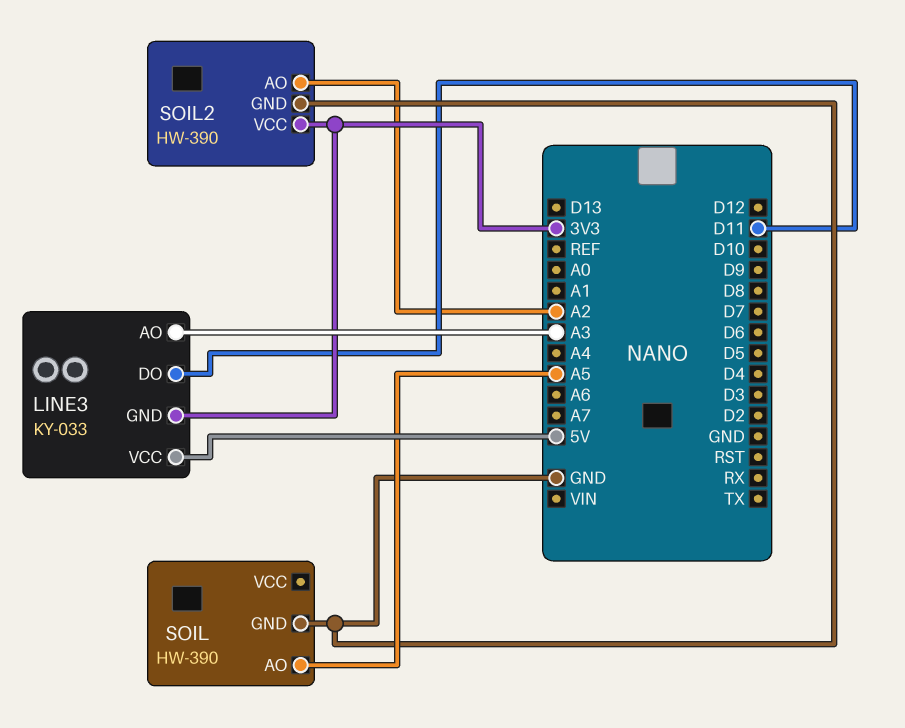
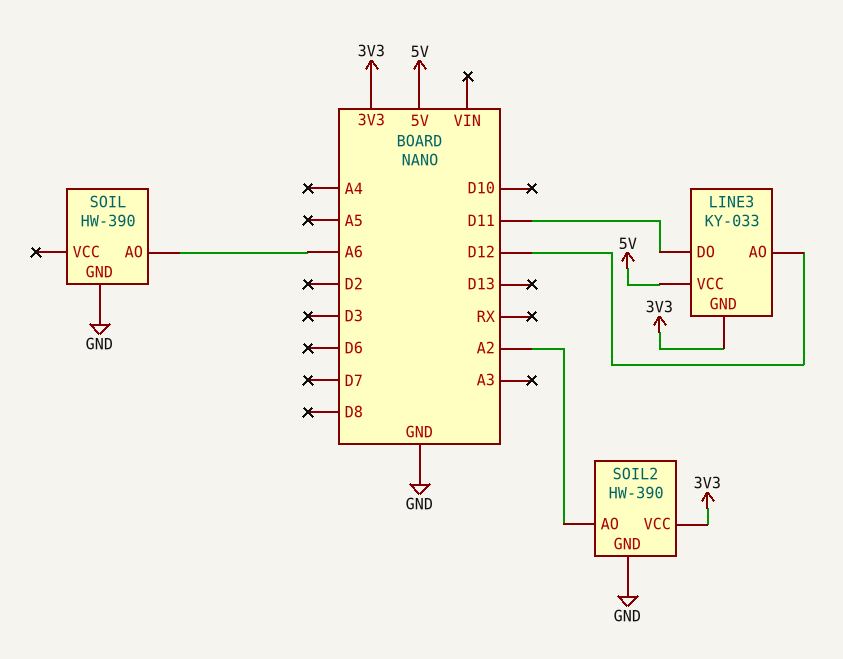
LINE3 pin AO: A3 -> D12
SOIL pin AO: A5 -> A6

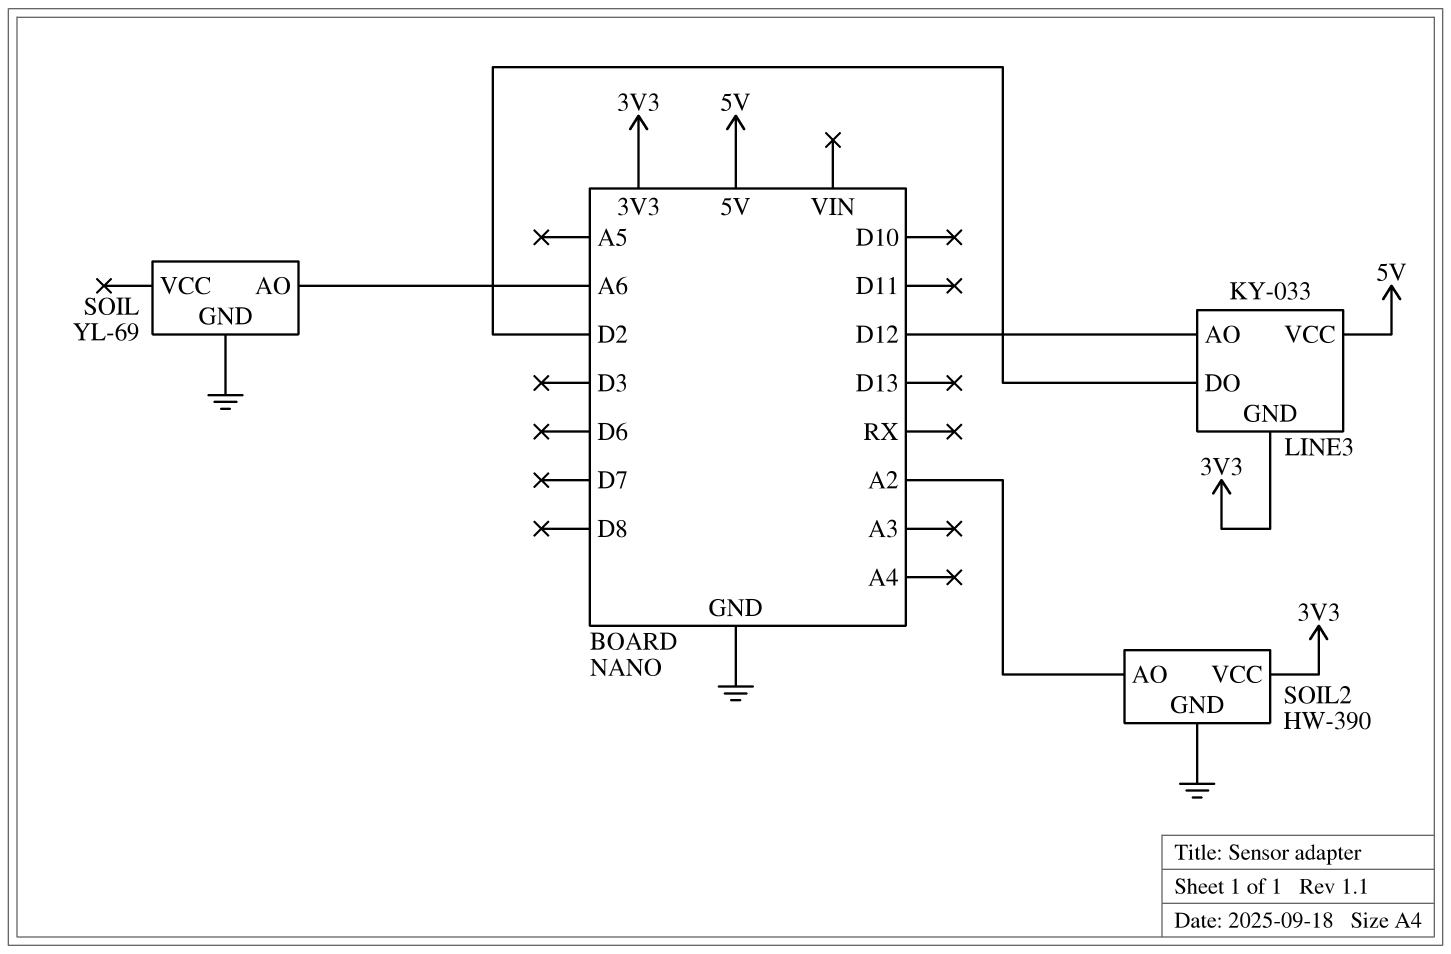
LINE3 pin DO: D11 -> D2
SOIL: HW-390 -> YL-69

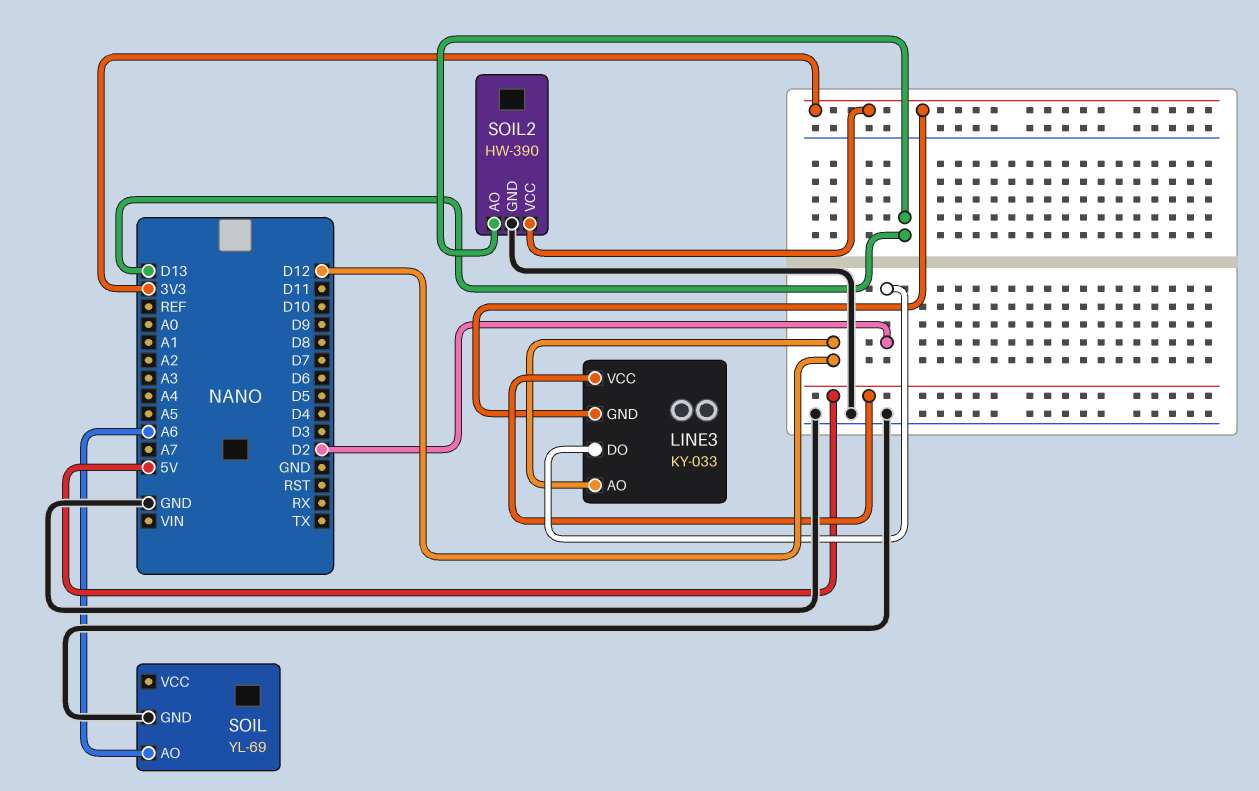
SOIL2 pin AO: A2 -> D13

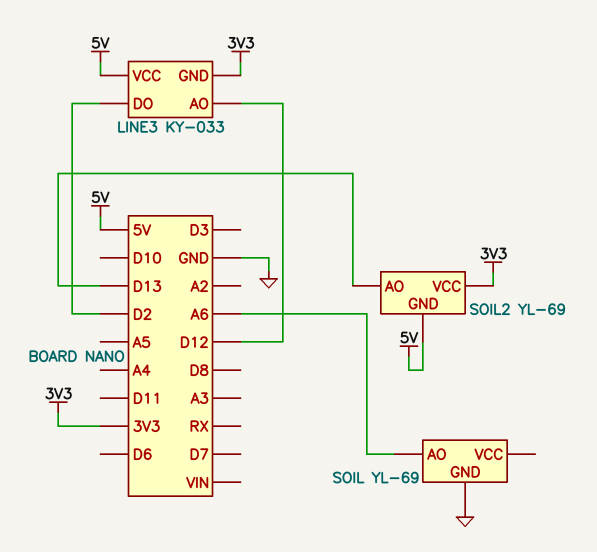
SOIL2: HW-390 -> YL-69
SOIL2 pin GND: GND -> 5V

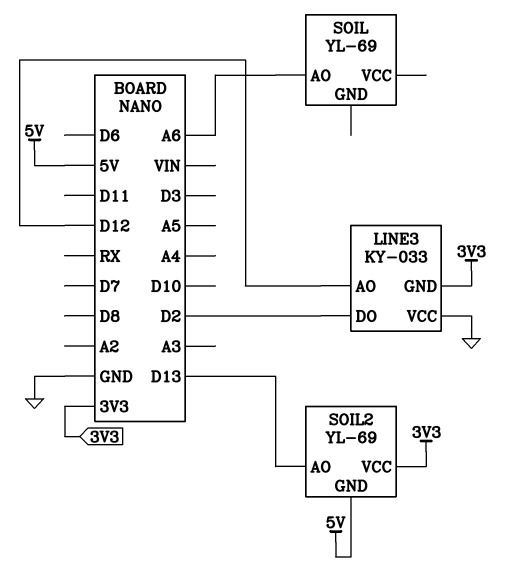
LINE3 pin VCC: 5V -> GND
SOIL pin GND: GND -> none

